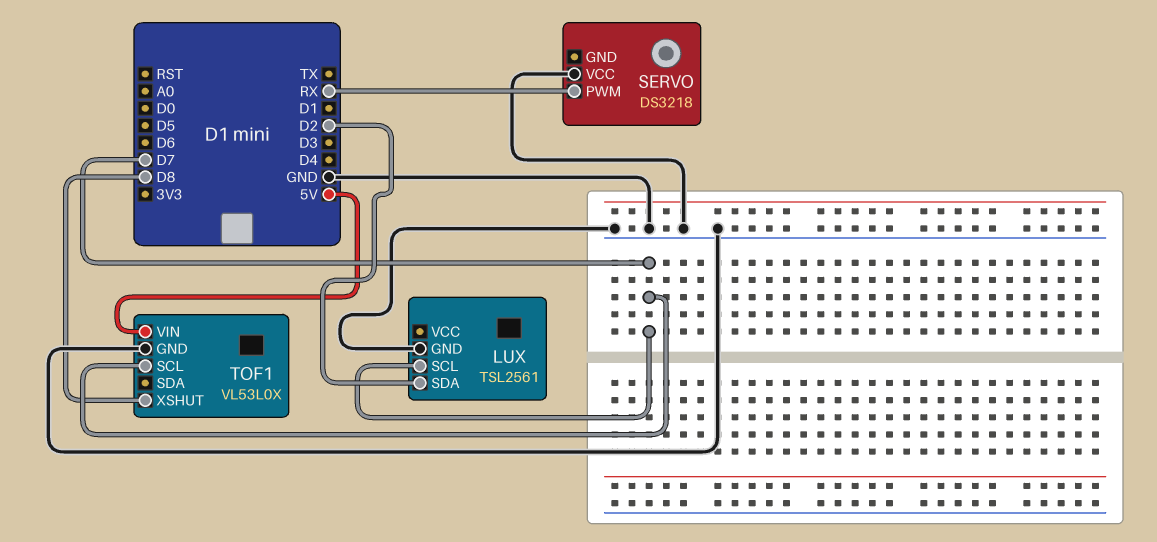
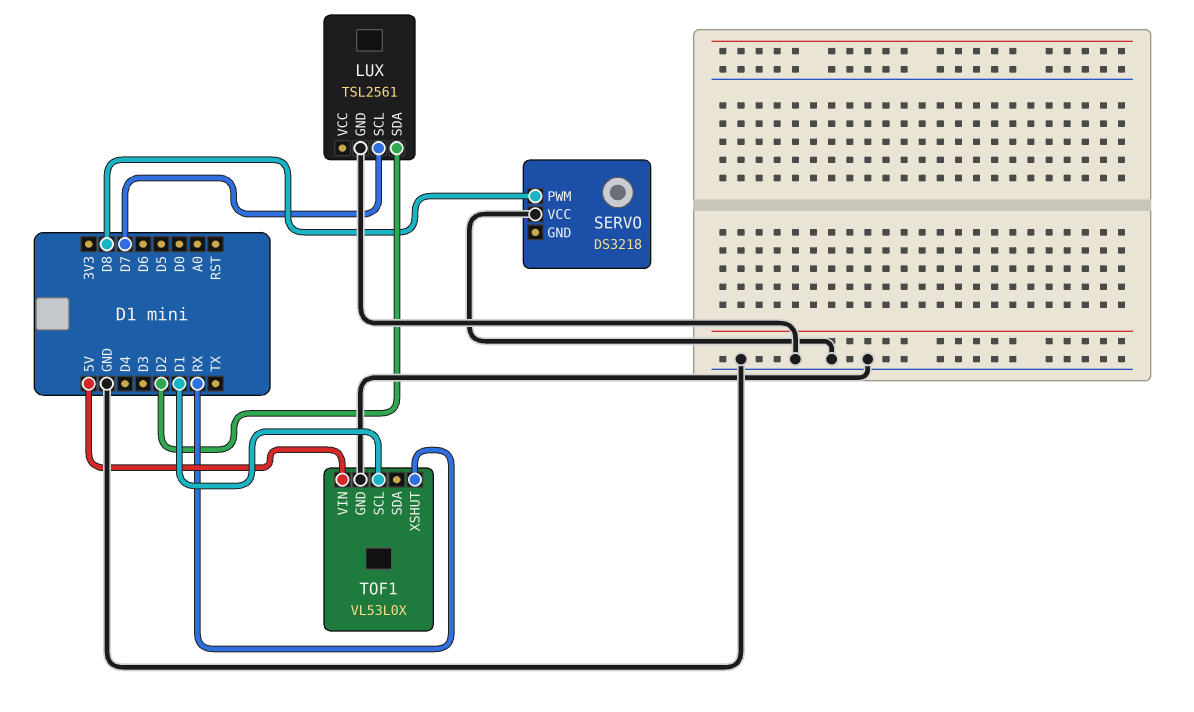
SERVO pin PWM: RX -> D8
TOF1 pin SCL: D7 -> D1
TOF1 pin XSHUT: D8 -> RX

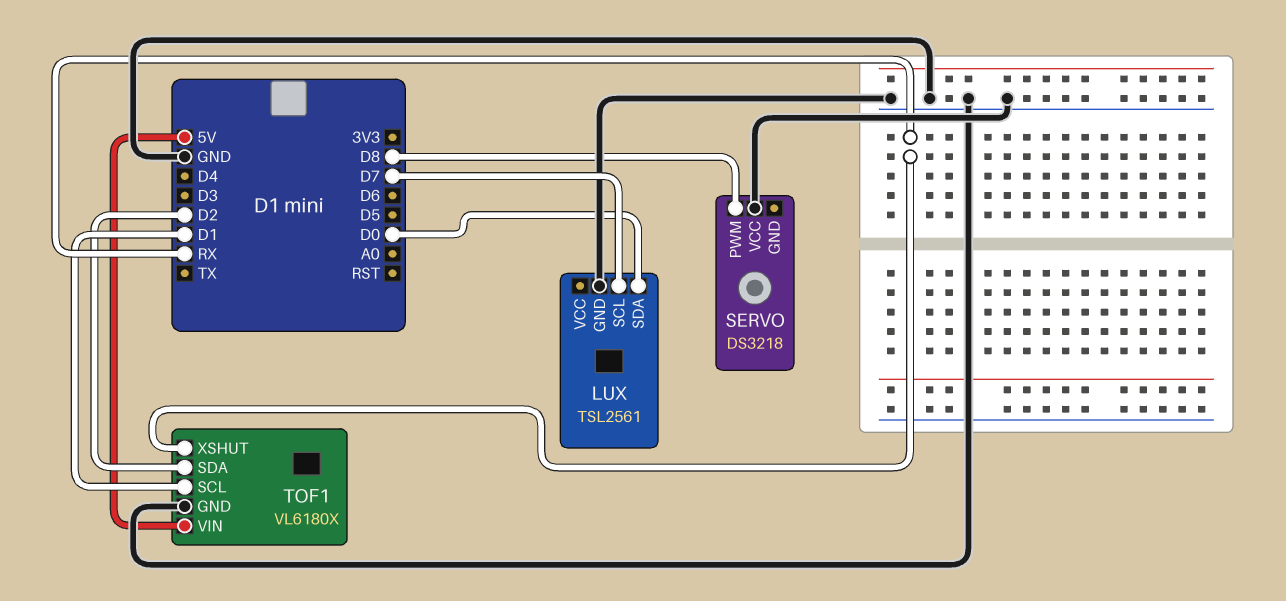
LUX pin SDA: D2 -> D0
TOF1: VL53L0X -> VL6180X
TOF1 pin SDA: none -> D2

